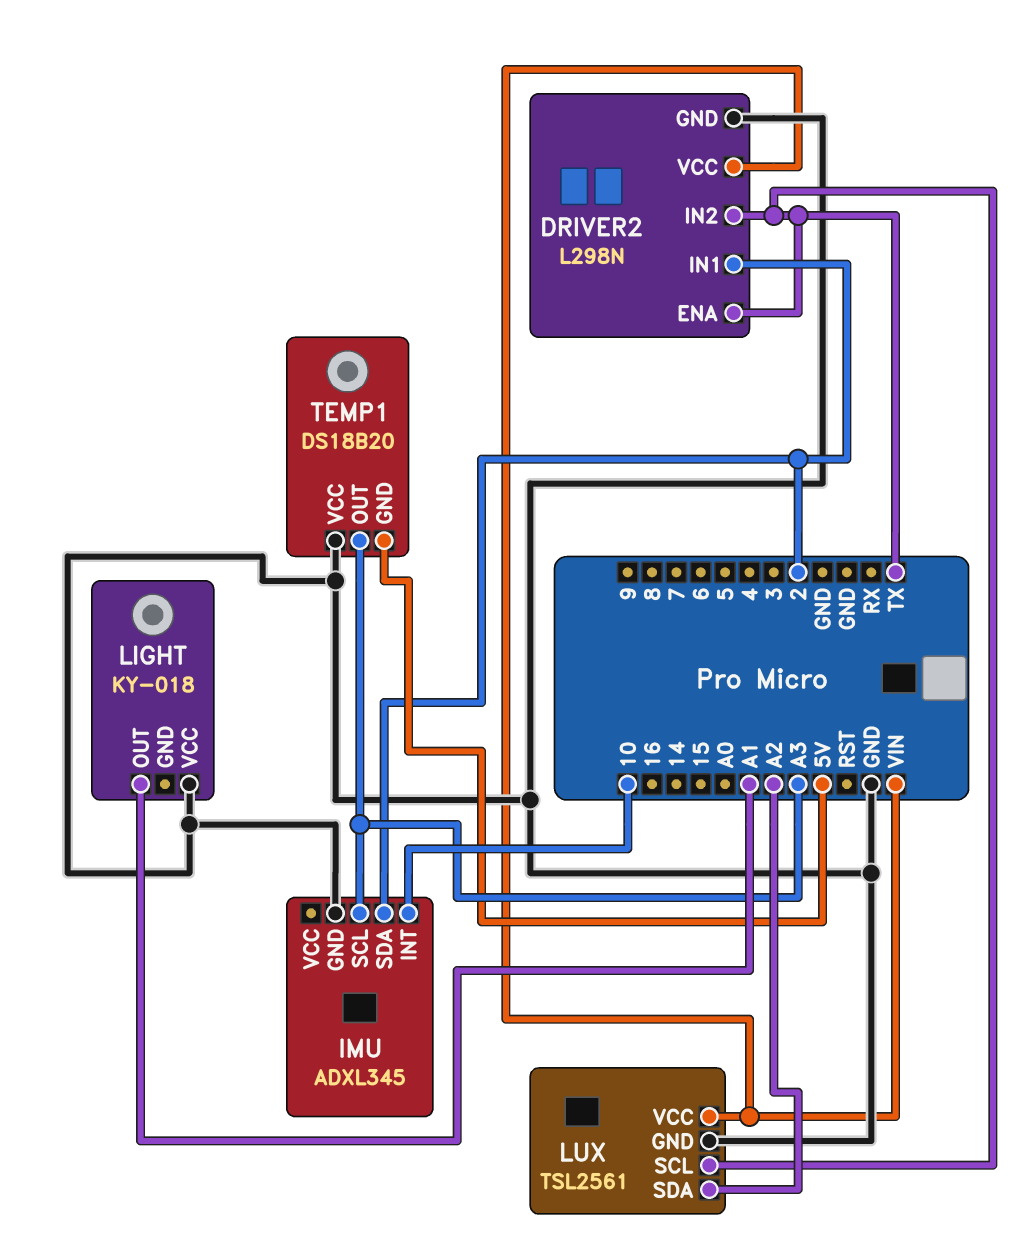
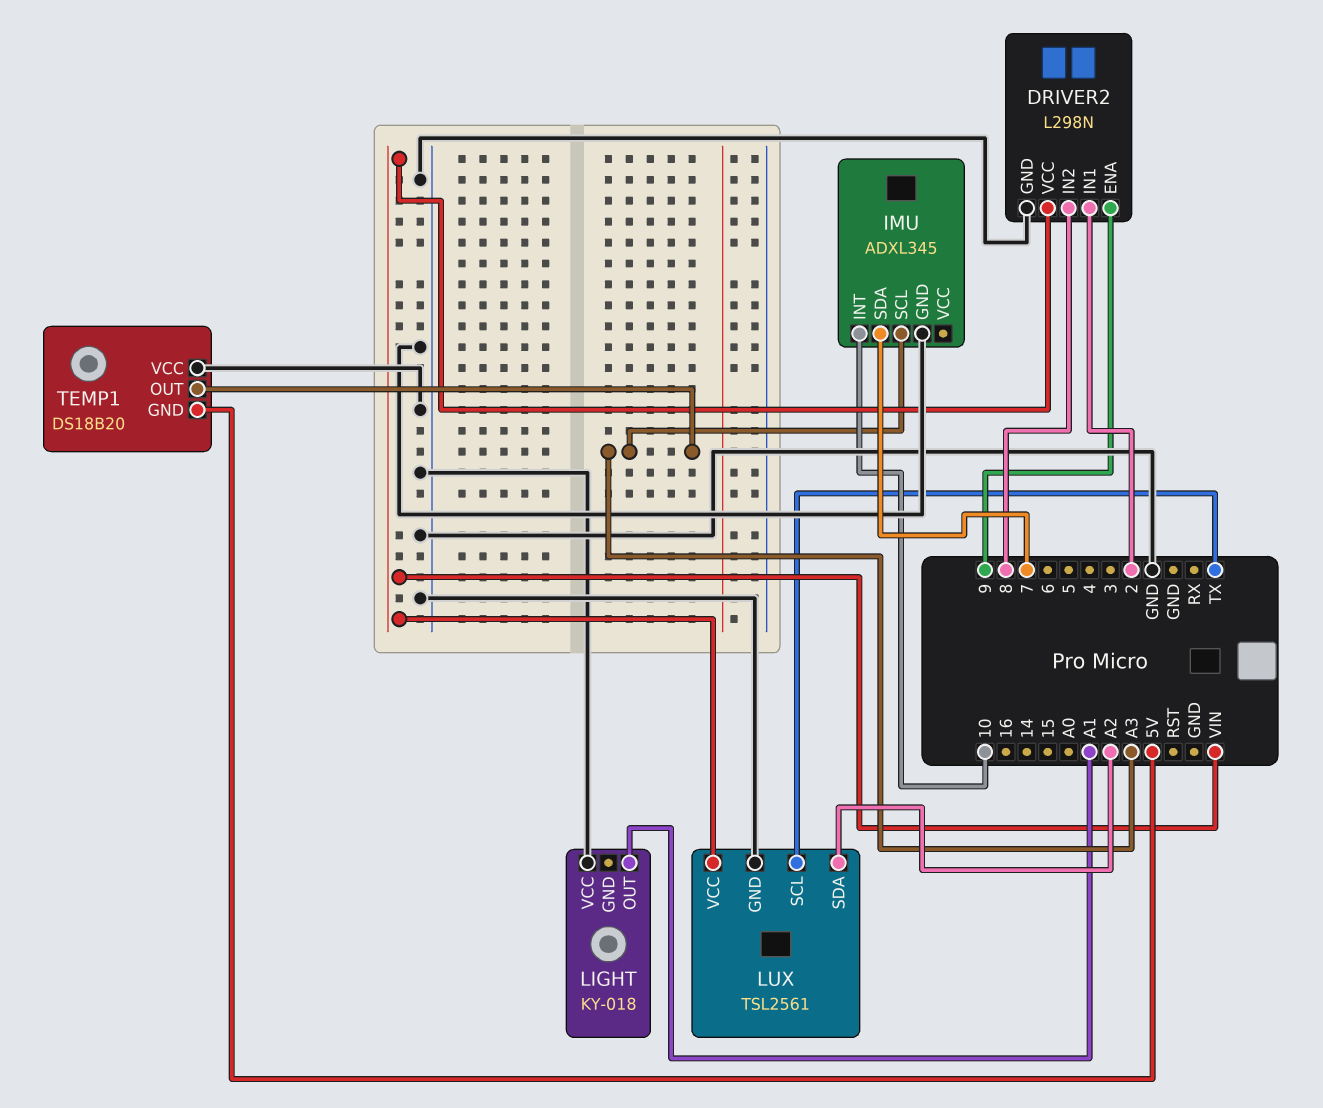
DRIVER2 pin ENA: TX -> 9
DRIVER2 pin IN2: TX -> 8
IMU pin SDA: 2 -> 7

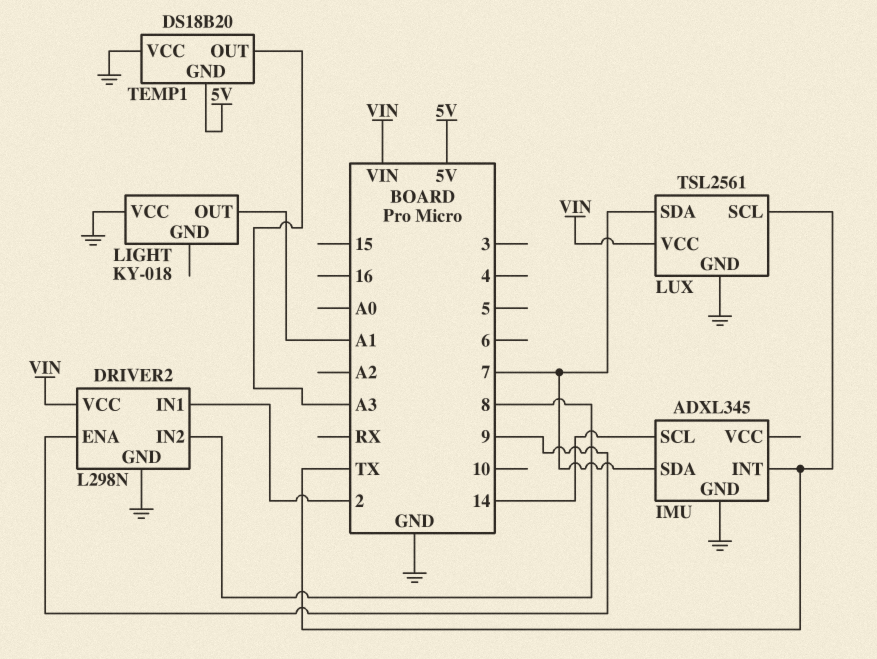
IMU pin INT: 10 -> TX
IMU pin SCL: A3 -> 14
LUX pin SDA: A2 -> 7

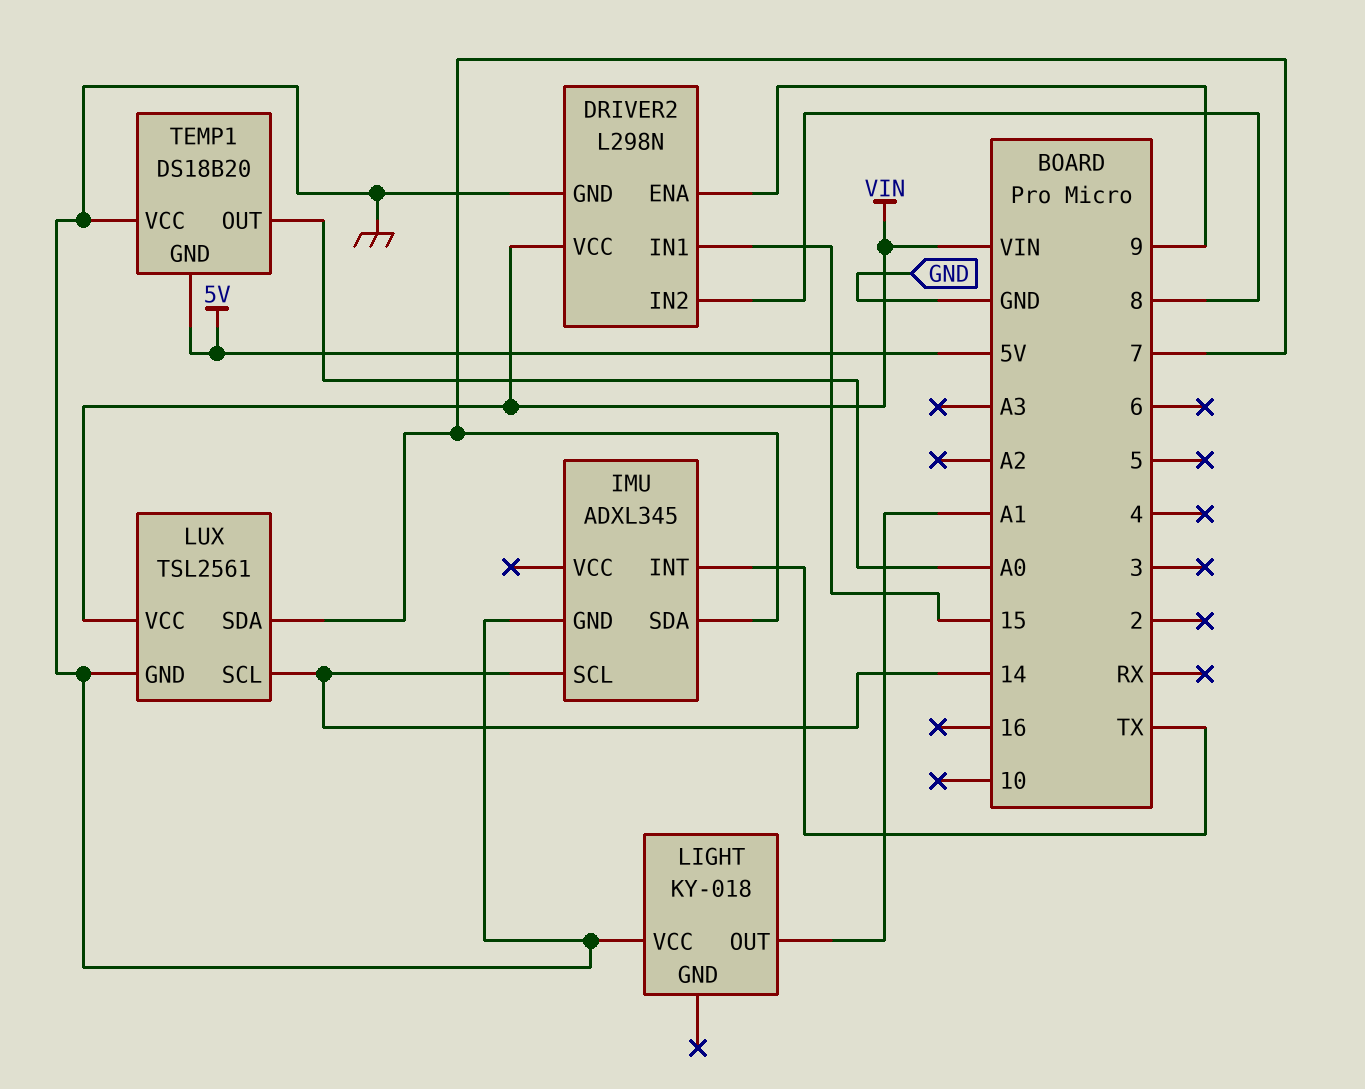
DRIVER2 pin IN1: 2 -> 15
LUX pin SCL: TX -> 14
TEMP1 pin OUT: A3 -> A0

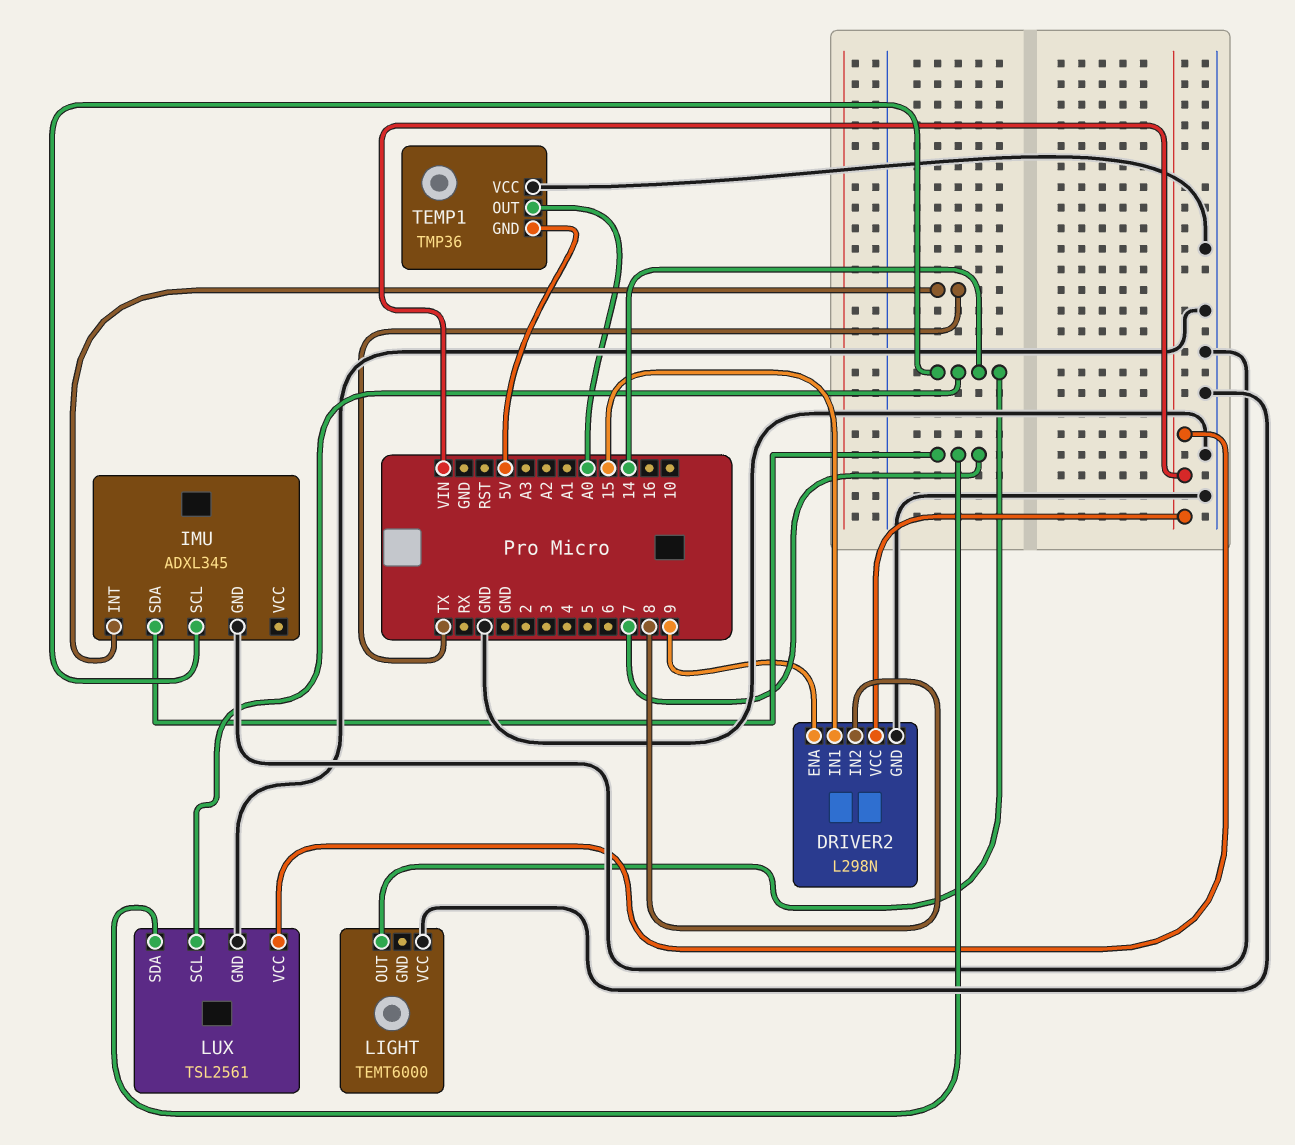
LIGHT: KY-018 -> TEMT6000
LIGHT pin OUT: A1 -> 14
TEMP1: DS18B20 -> TMP36

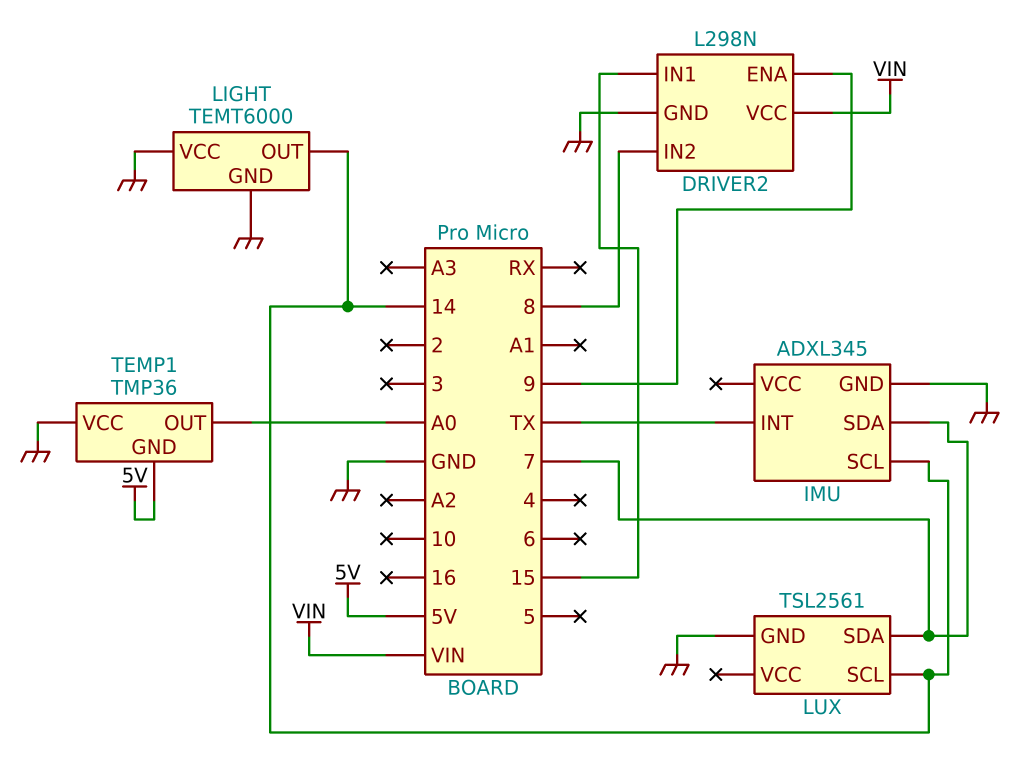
LIGHT pin GND: none -> GND
LUX pin VCC: VIN -> none

